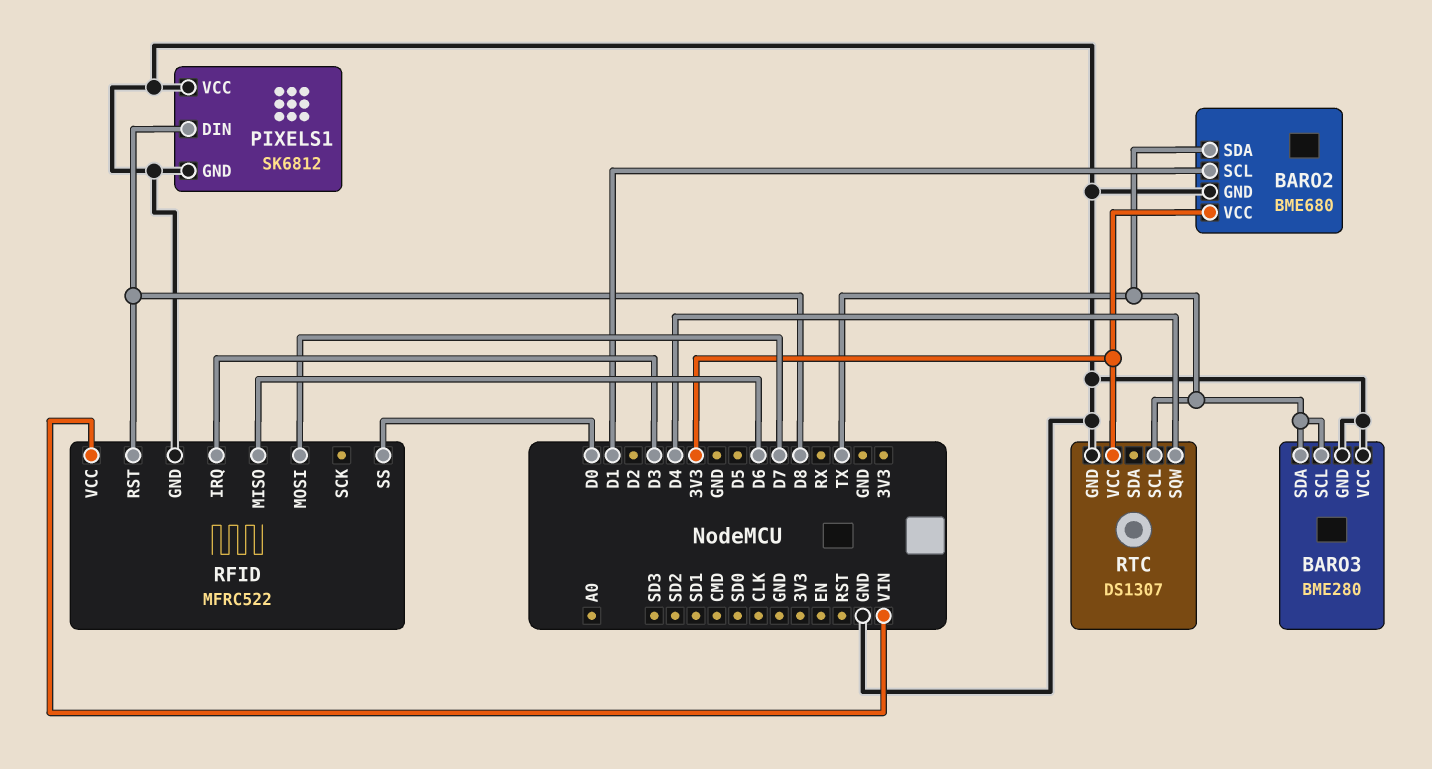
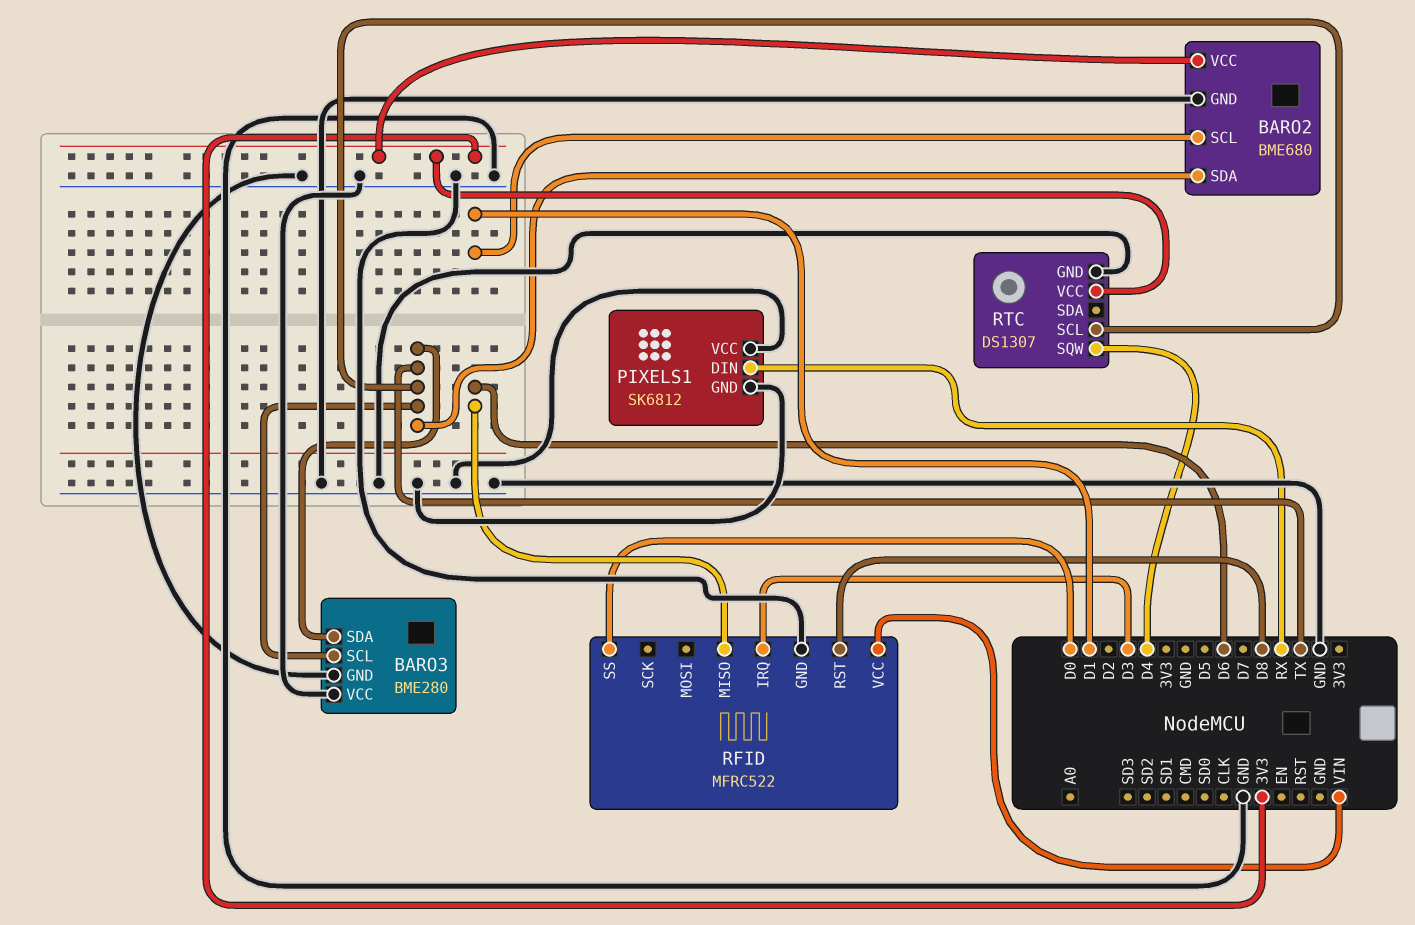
PIXELS1 pin DIN: D8 -> RX
RFID pin MOSI: D7 -> none

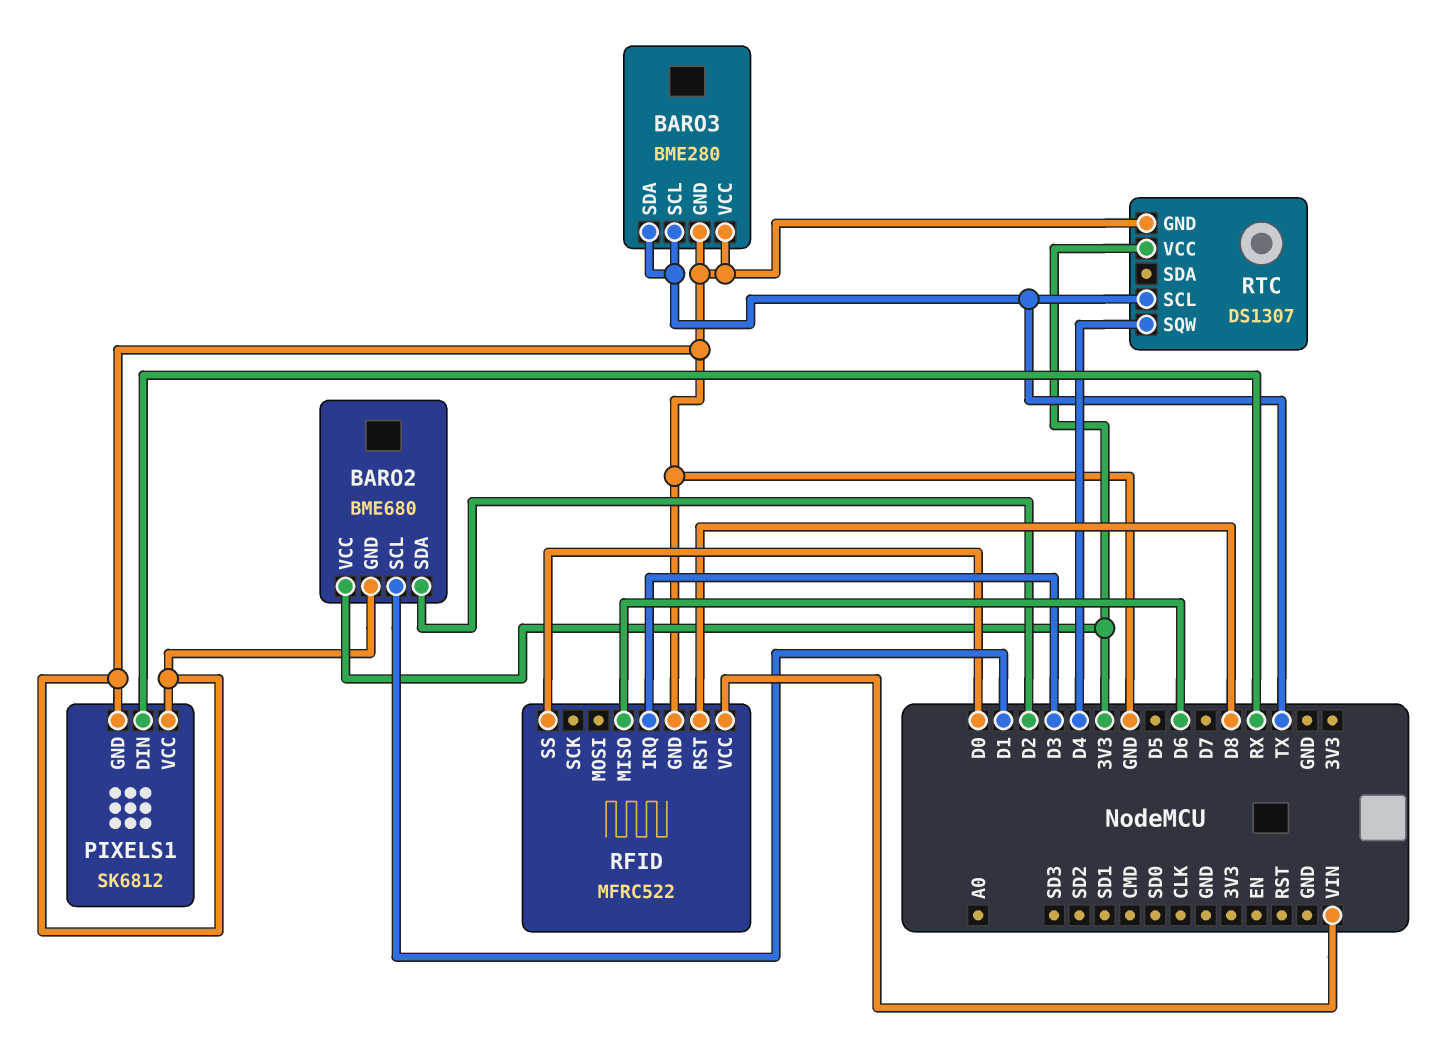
BARO2 pin SDA: TX -> D2

